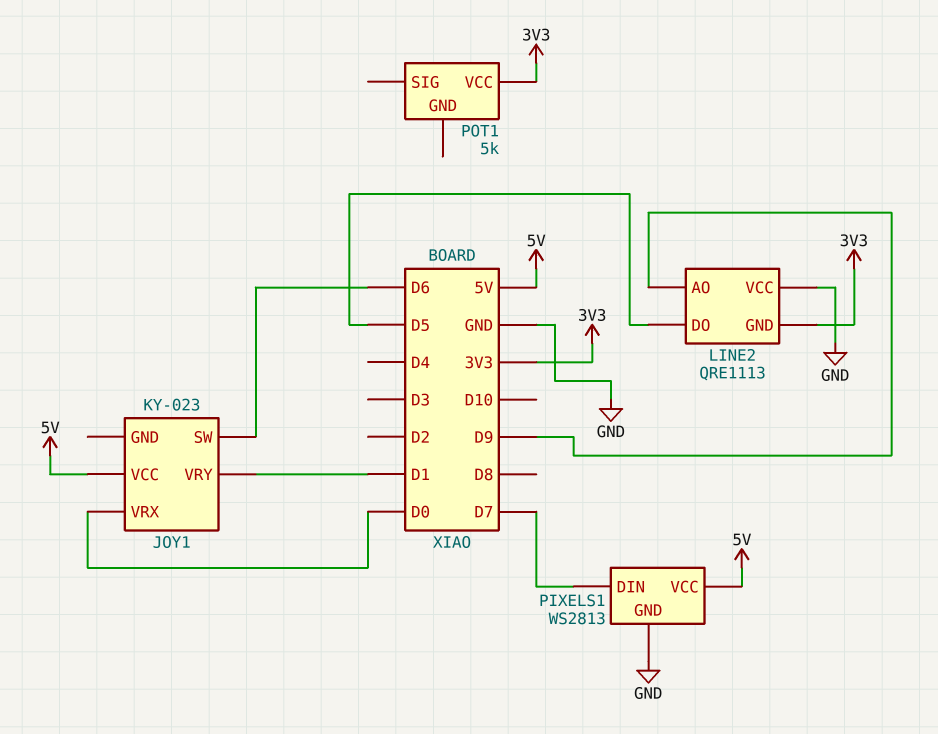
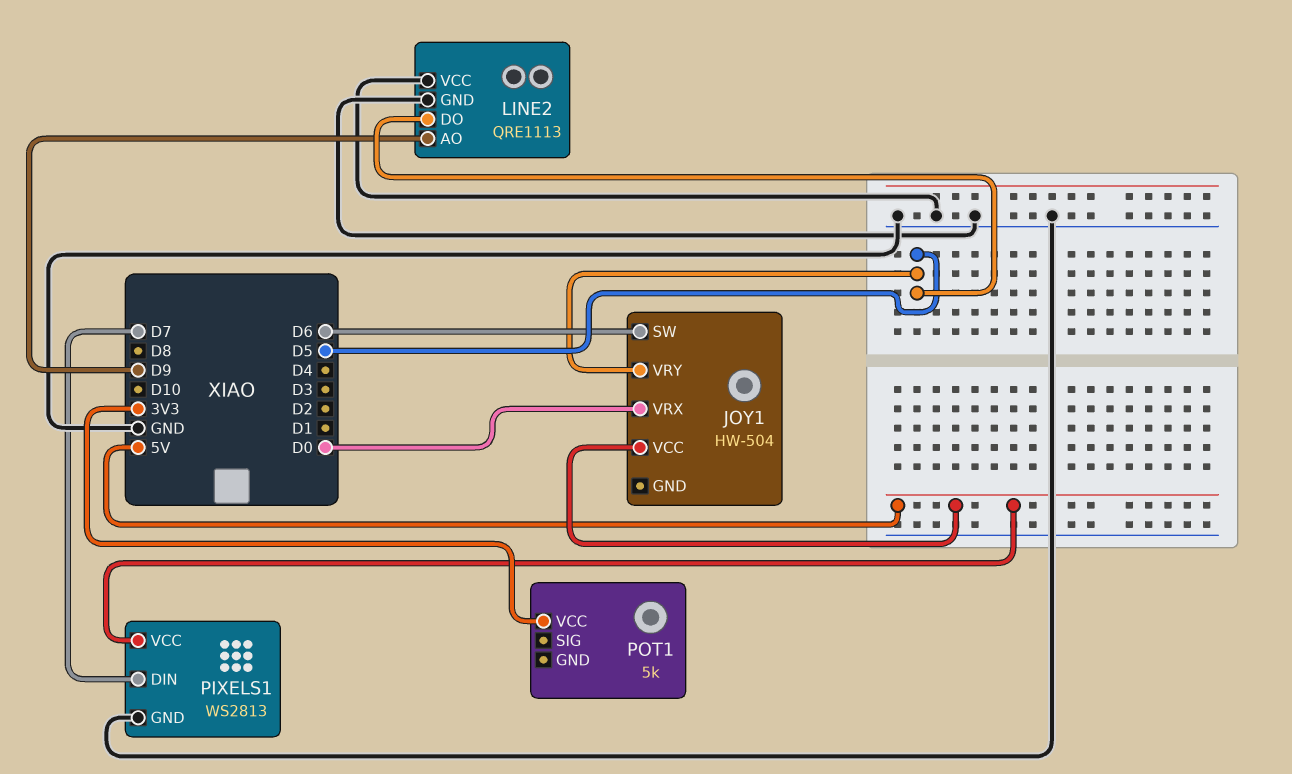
JOY1: KY-023 -> HW-504
JOY1 pin VRY: D1 -> D5
LINE2 pin GND: 3V3 -> GND

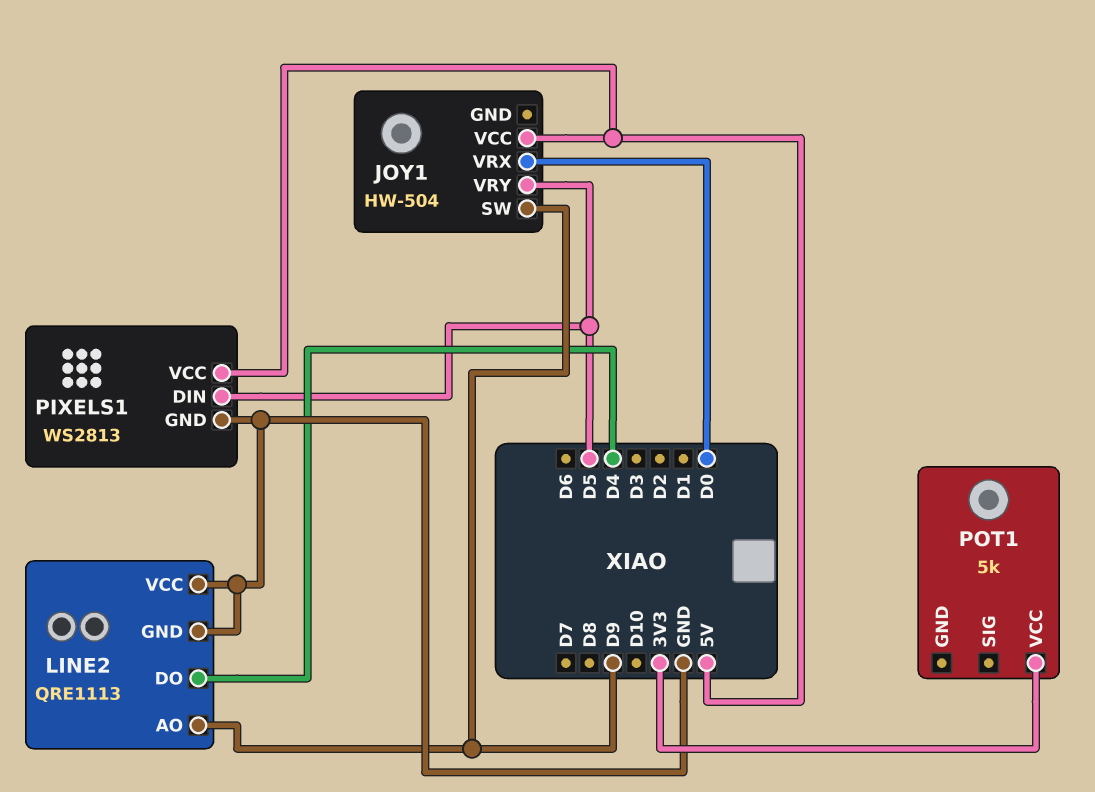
JOY1 pin SW: D6 -> D9
LINE2 pin DO: D5 -> D4
PIXELS1 pin DIN: D7 -> D5

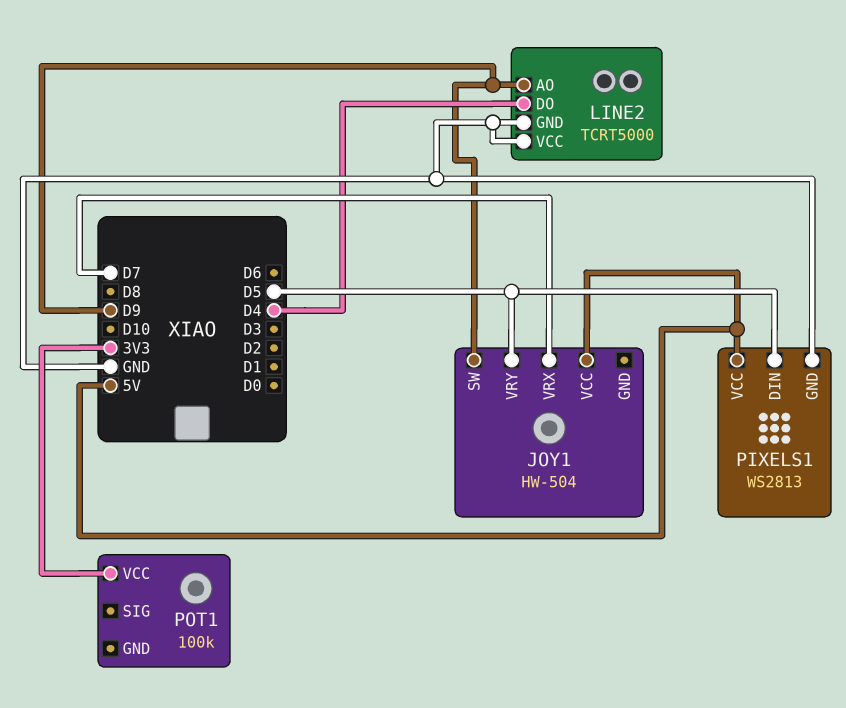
JOY1 pin VRX: D0 -> D7
LINE2: QRE1113 -> TCRT5000
POT1: 5k -> 100k

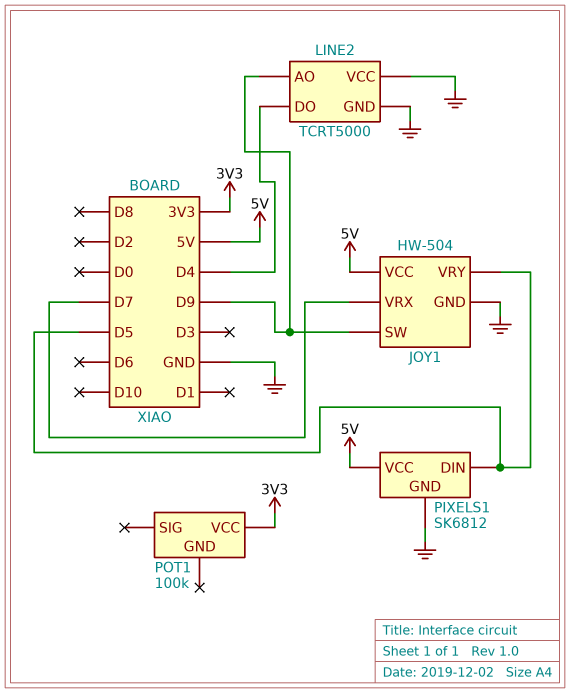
JOY1 pin GND: none -> GND
PIXELS1: WS2813 -> SK6812

